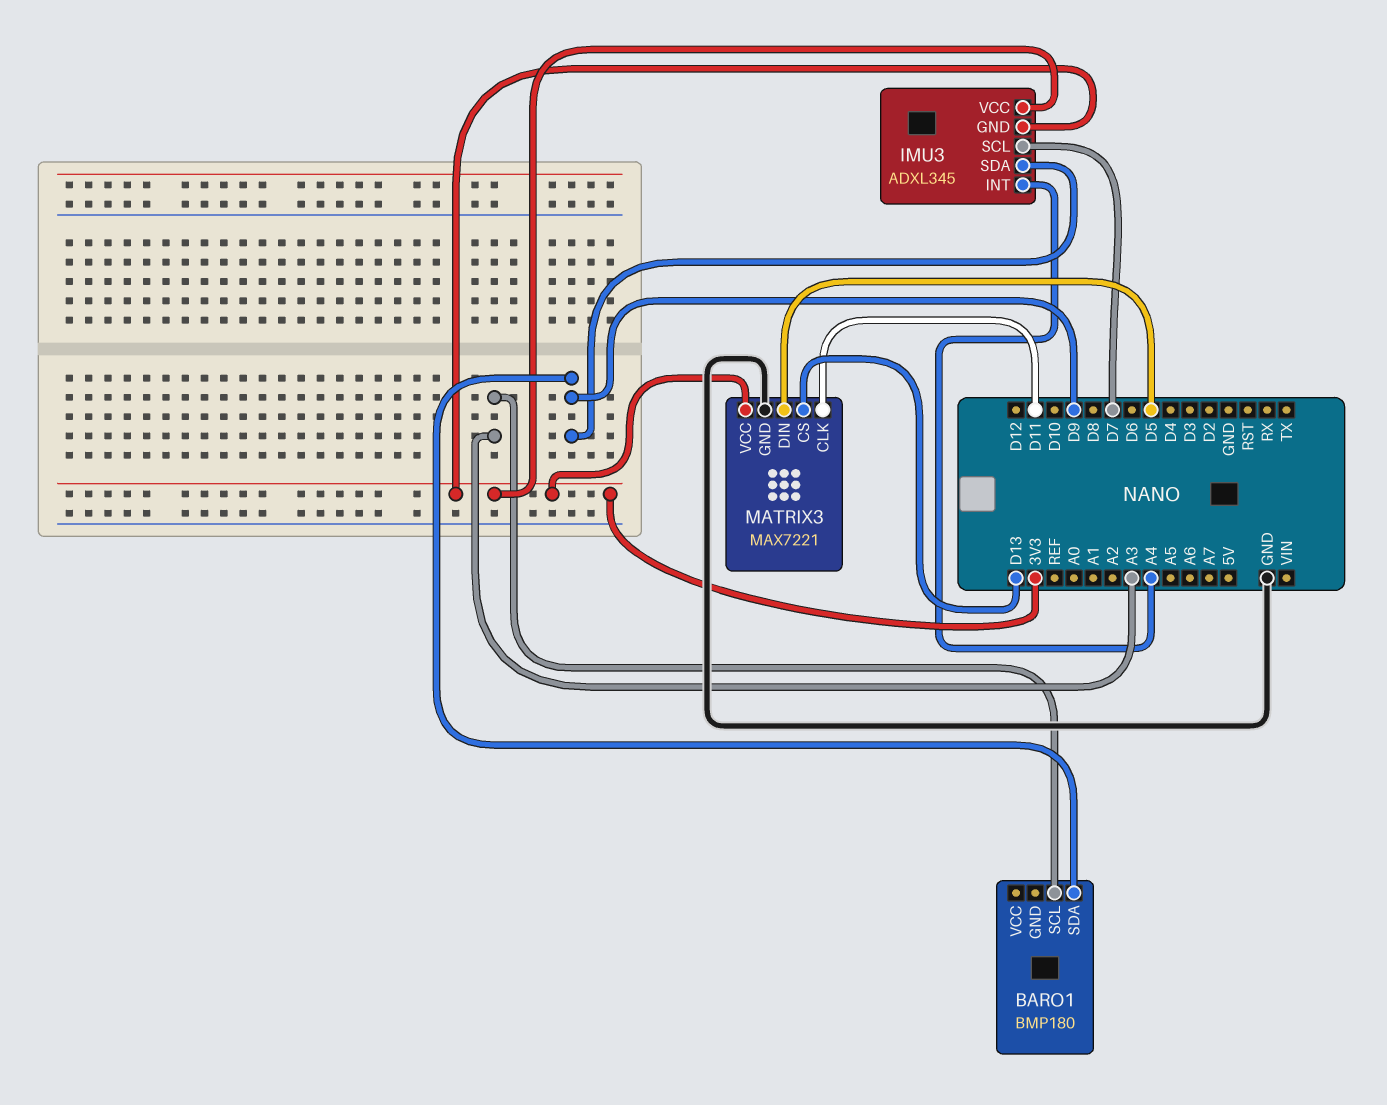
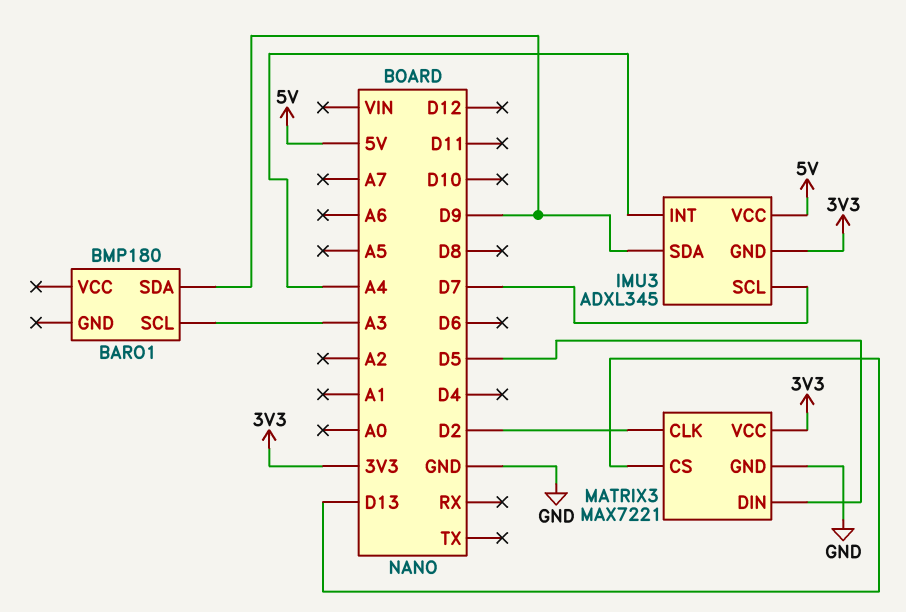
IMU3 pin VCC: 3V3 -> 5V
MATRIX3 pin CLK: D11 -> D2

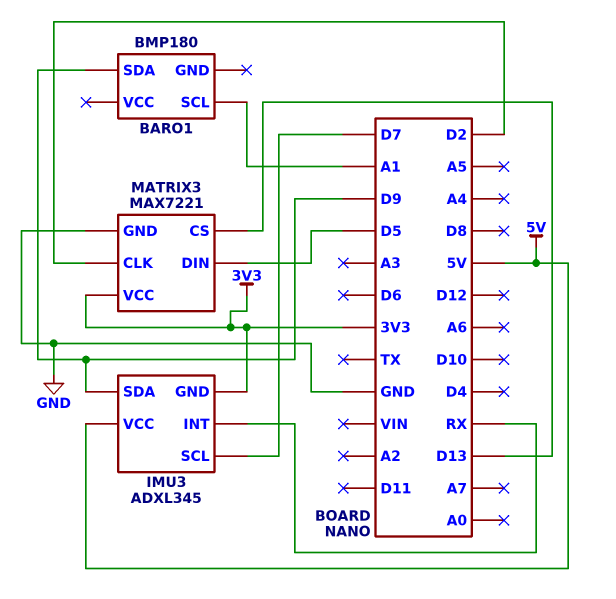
BARO1 pin SCL: A3 -> A1
IMU3 pin INT: A4 -> RX

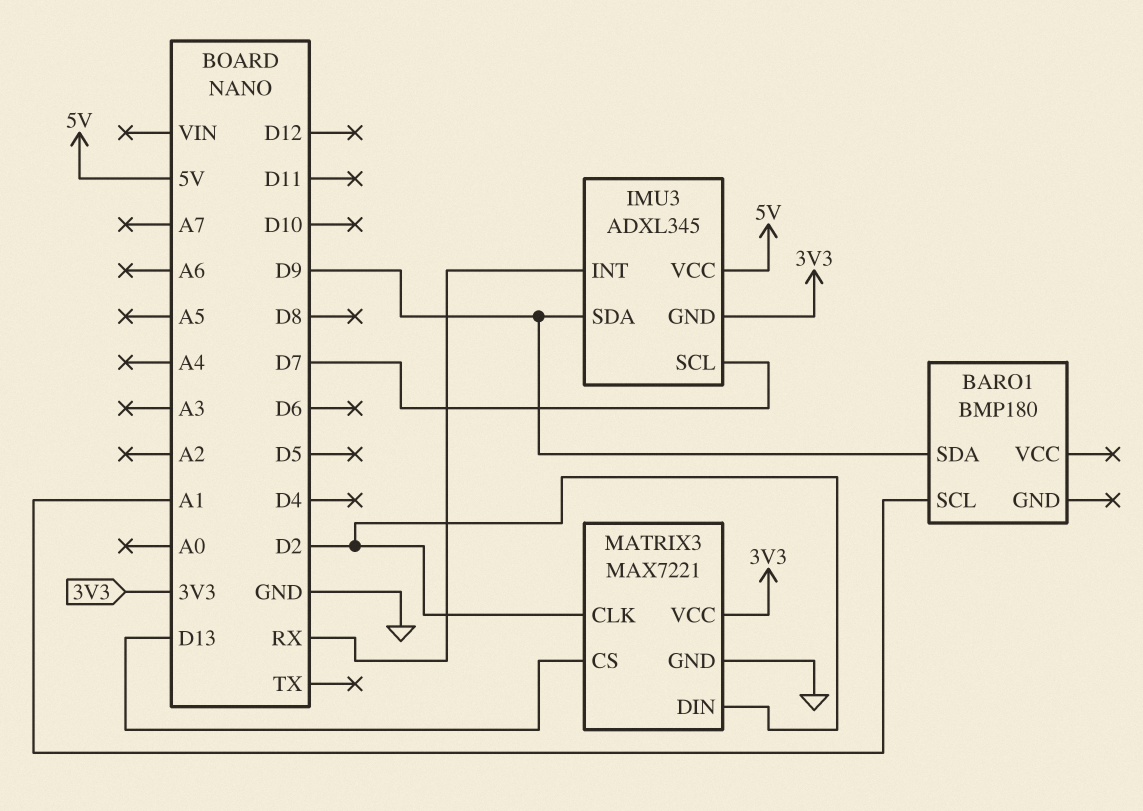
MATRIX3 pin DIN: D5 -> D2

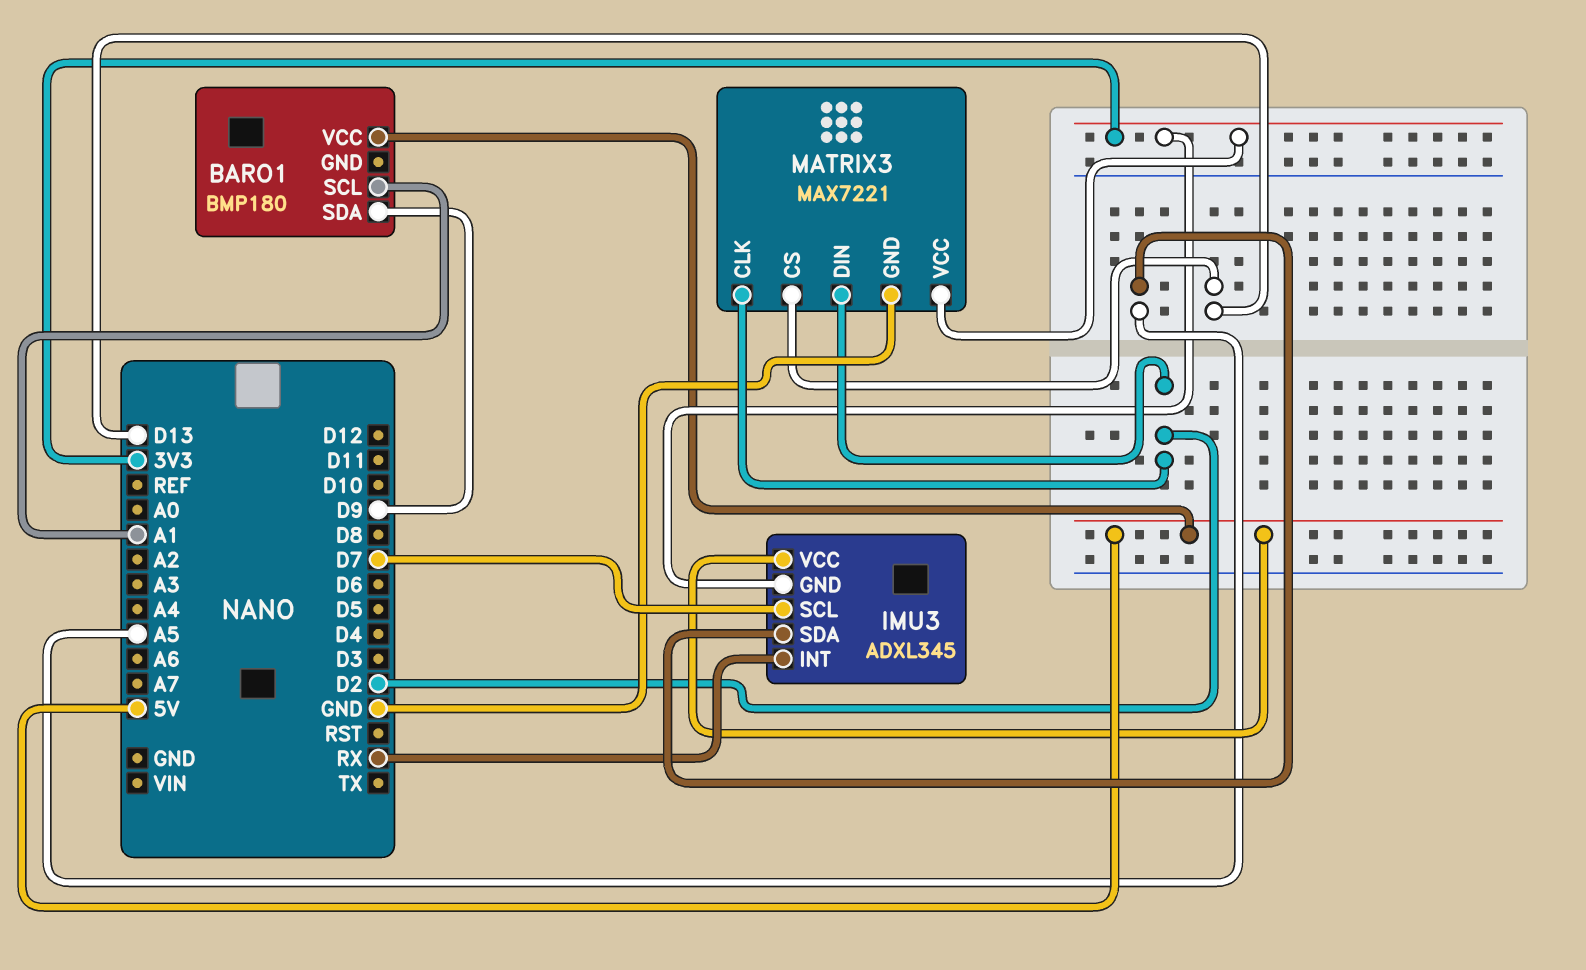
BARO1 pin VCC: none -> 5V
IMU3 pin SDA: D9 -> A5

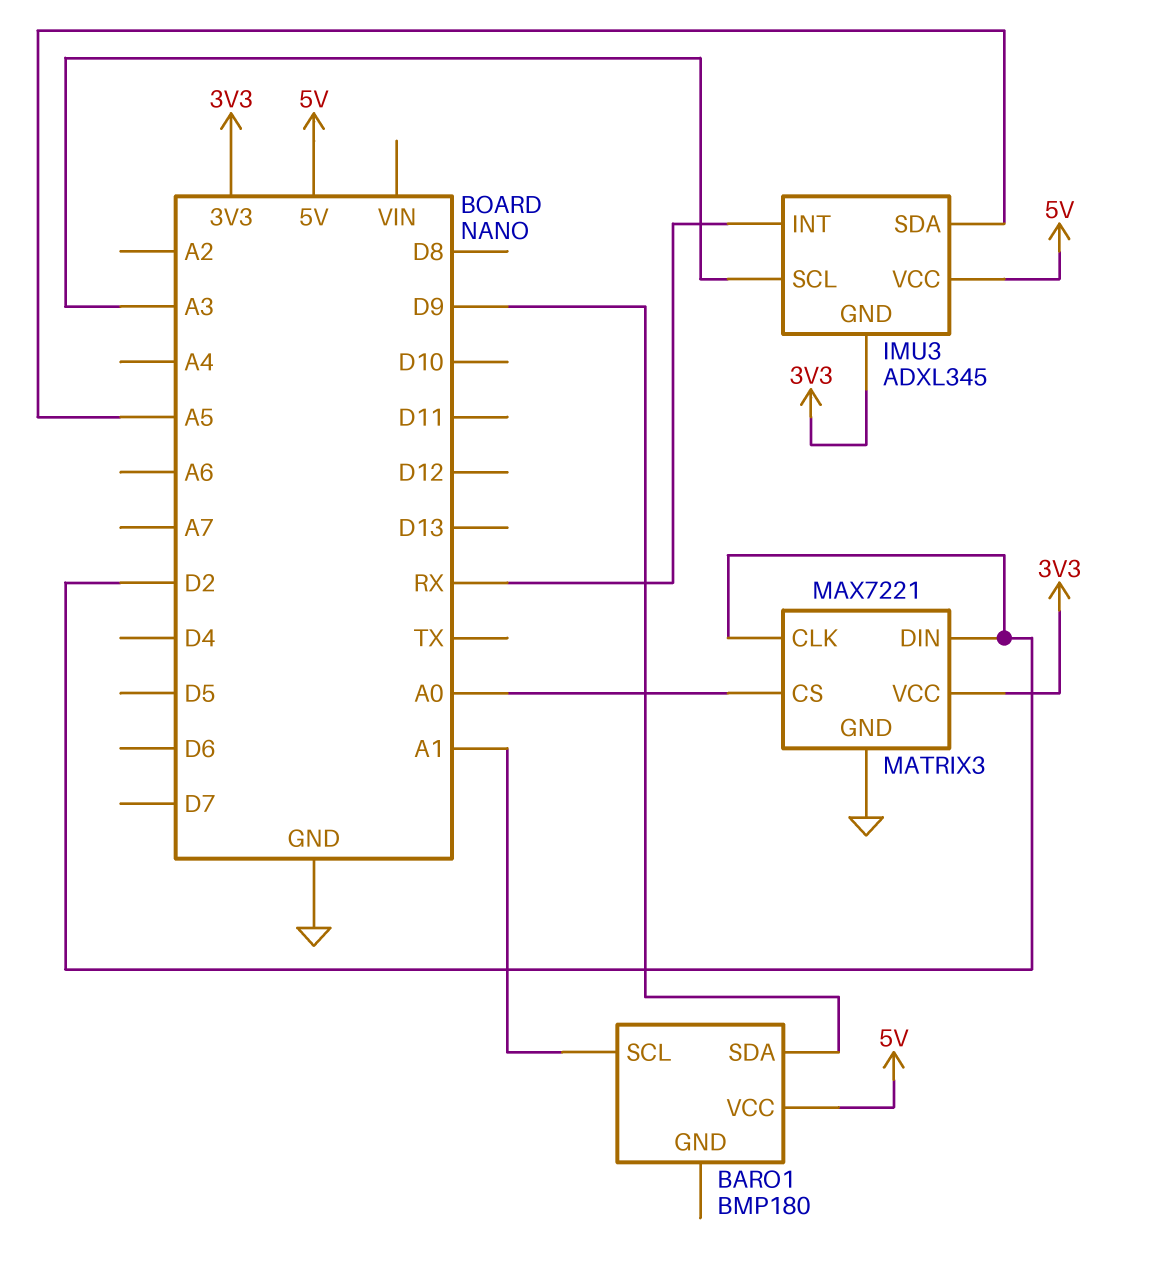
IMU3 pin SCL: D7 -> A3
MATRIX3 pin CS: D13 -> A0

